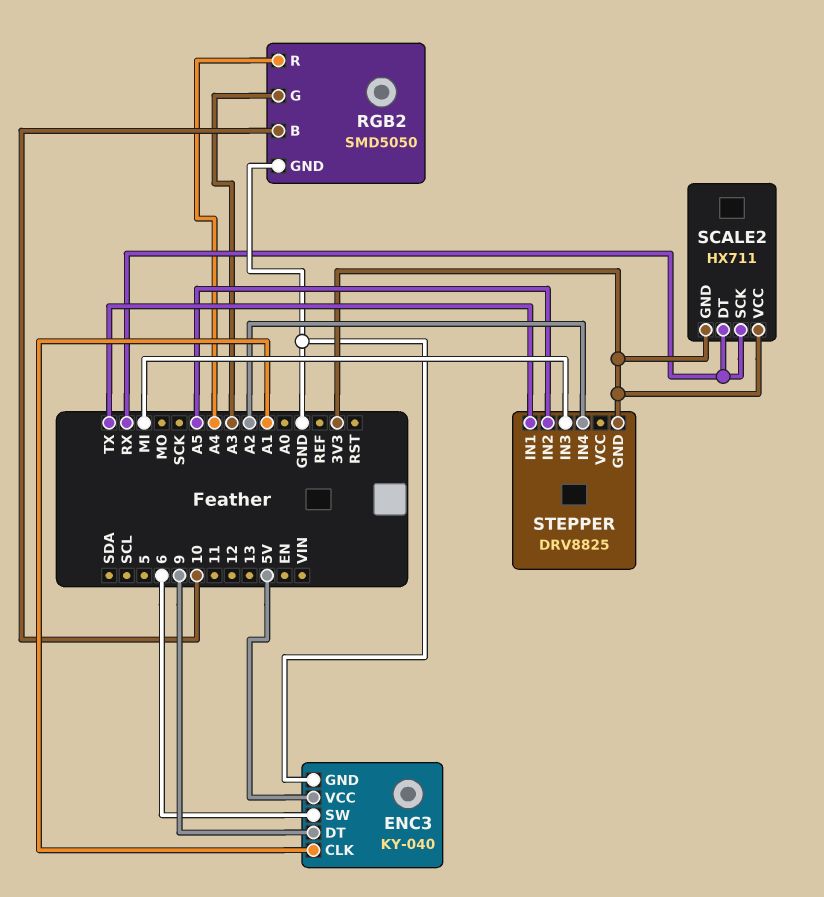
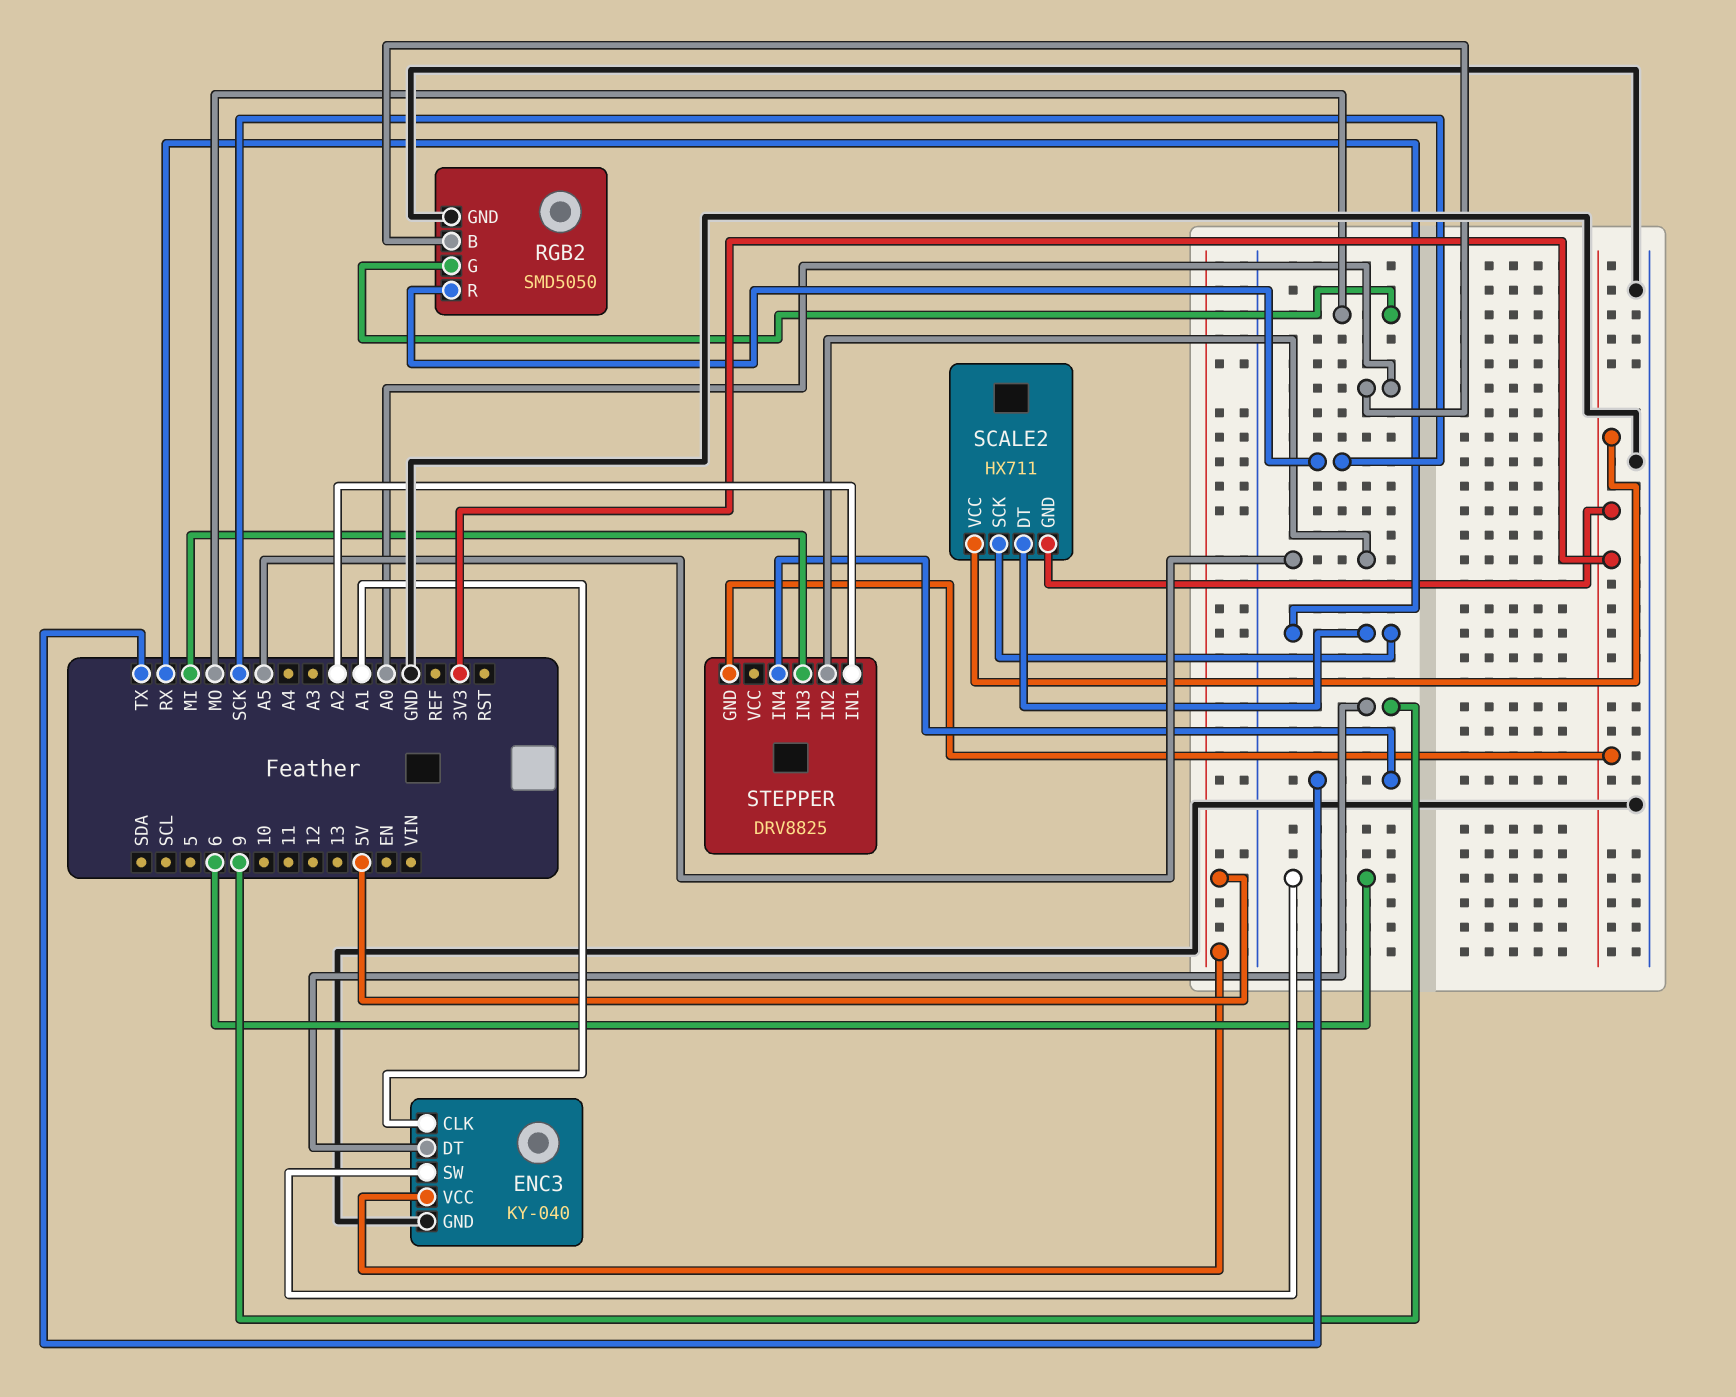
RGB2 pin B: 10 -> A0
RGB2 pin G: A3 -> MO
RGB2 pin R: A4 -> SCK
STEPPER pin IN1: TX -> A2
STEPPER pin IN4: A2 -> TX

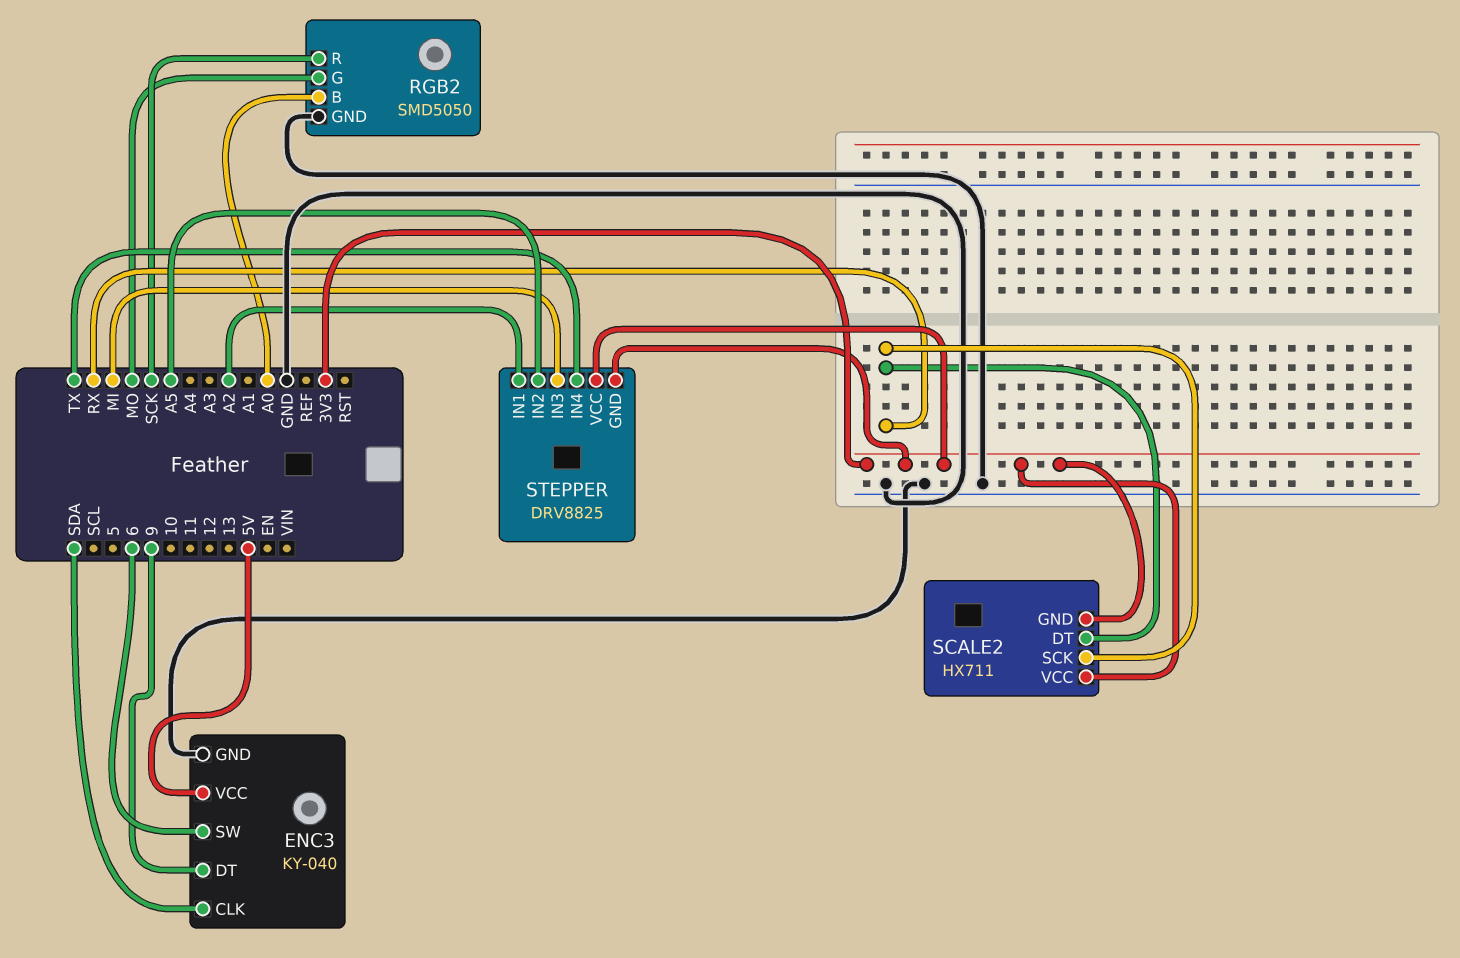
ENC3 pin CLK: A1 -> SDA
STEPPER pin VCC: none -> 3V3

